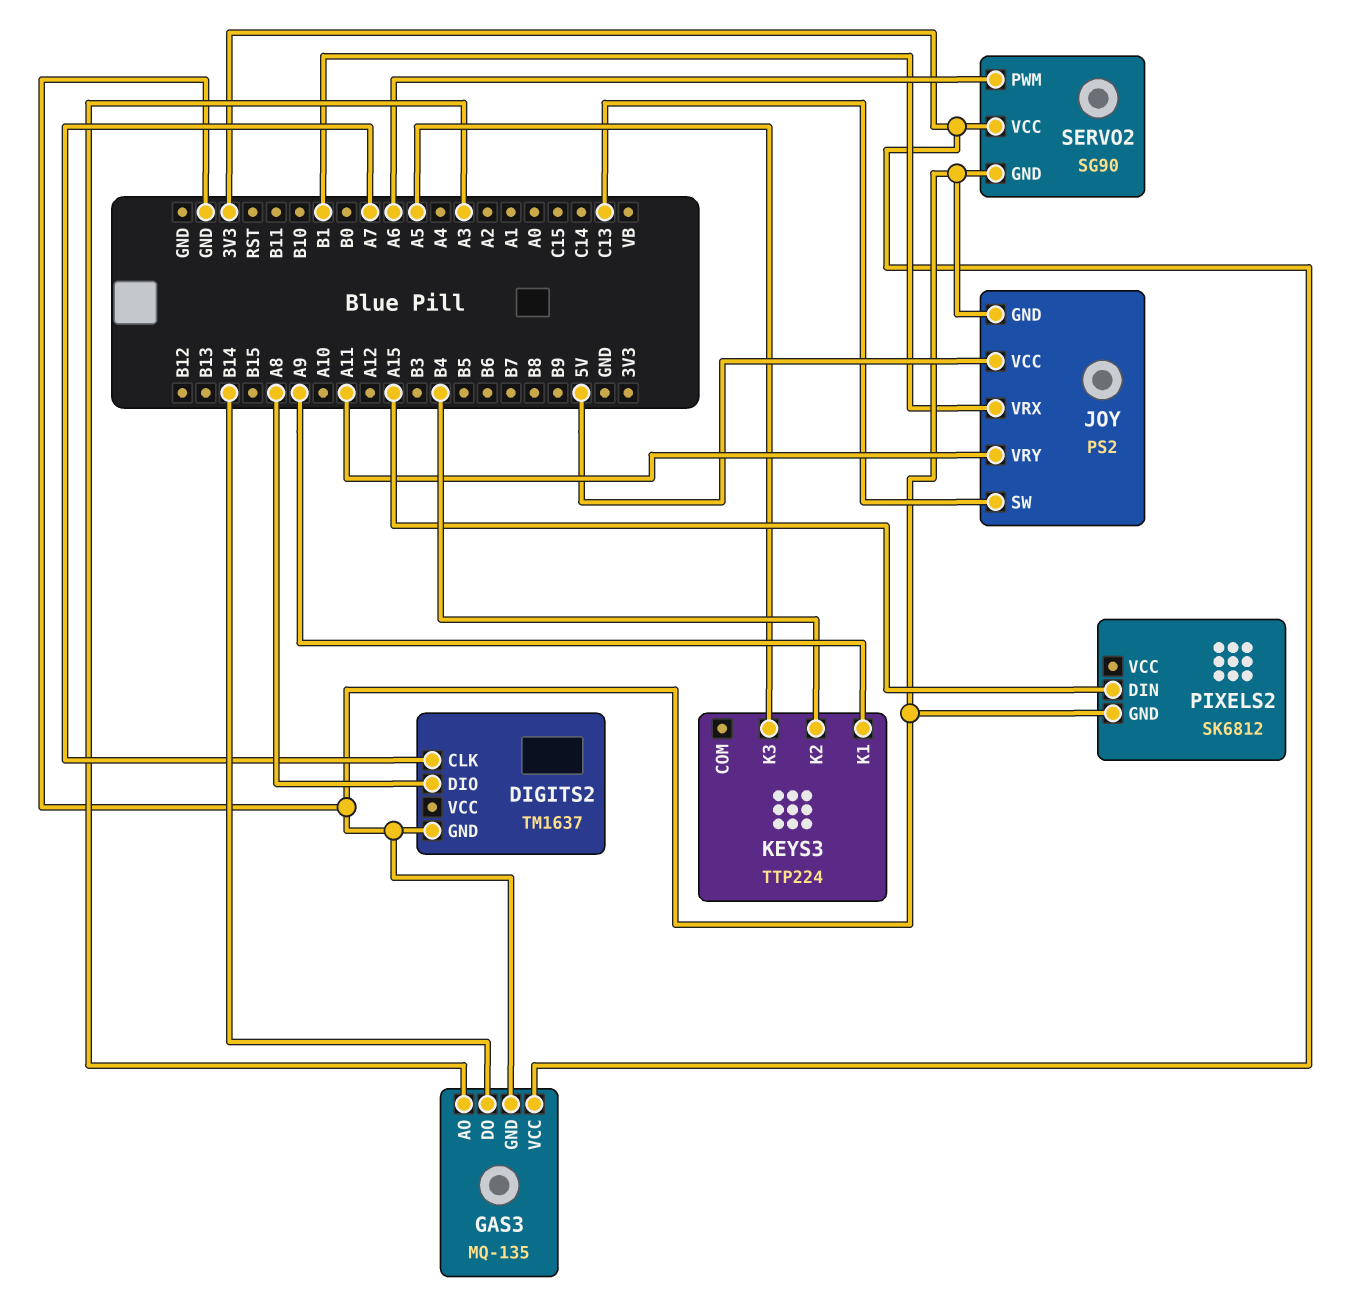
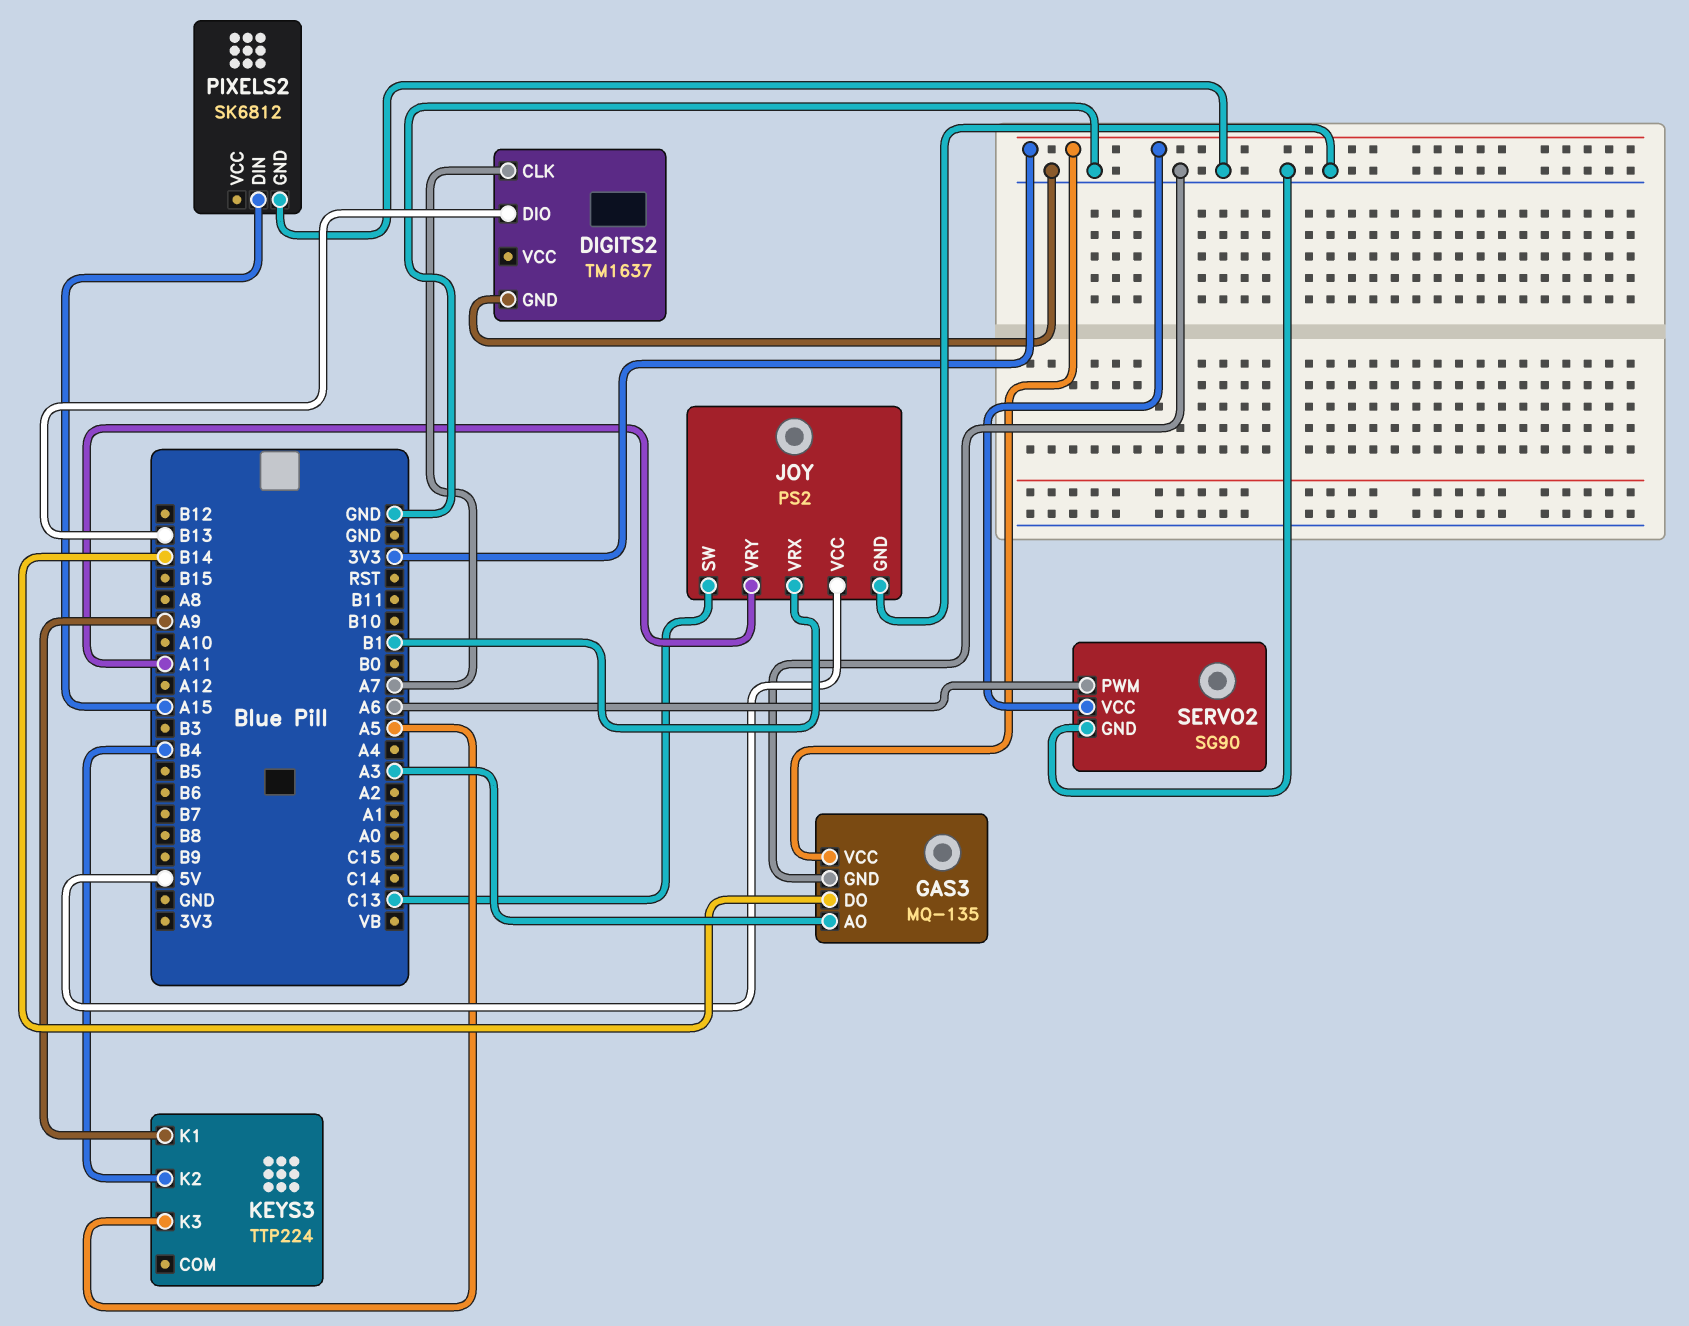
DIGITS2 pin DIO: A8 -> B13

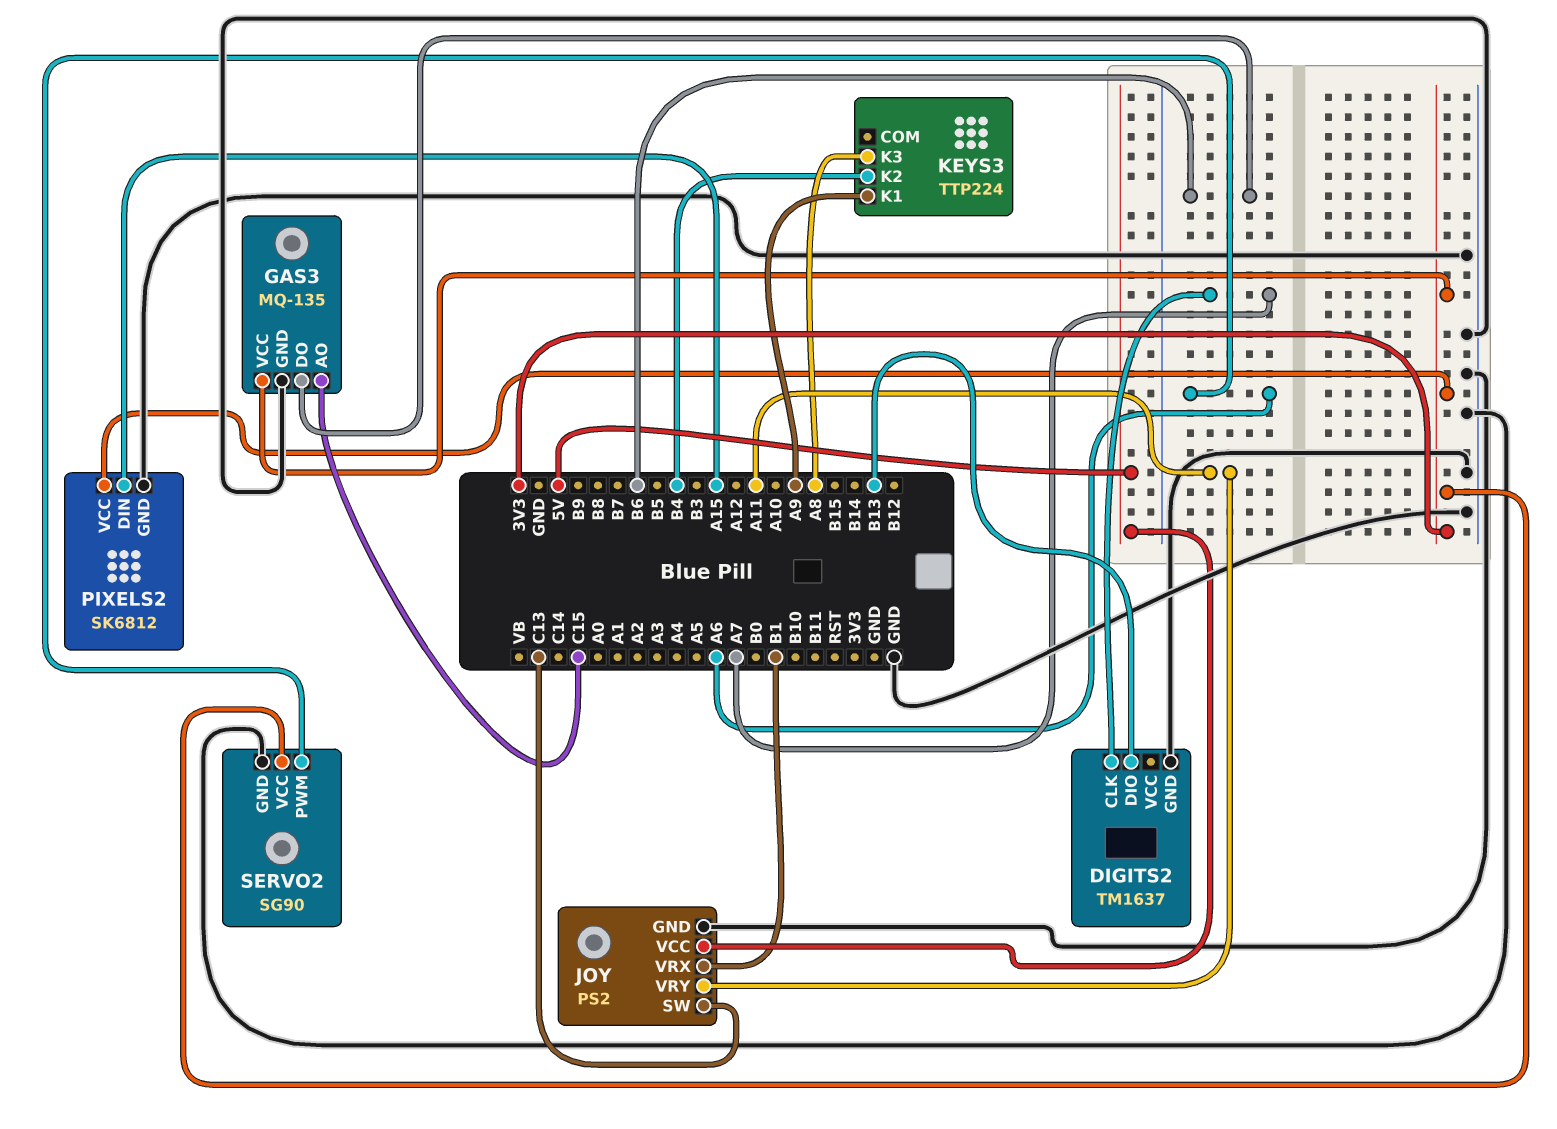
GAS3 pin AO: A3 -> C15
GAS3 pin DO: B14 -> B6
KEYS3 pin K3: A5 -> A8
PIXELS2 pin VCC: none -> 3V3

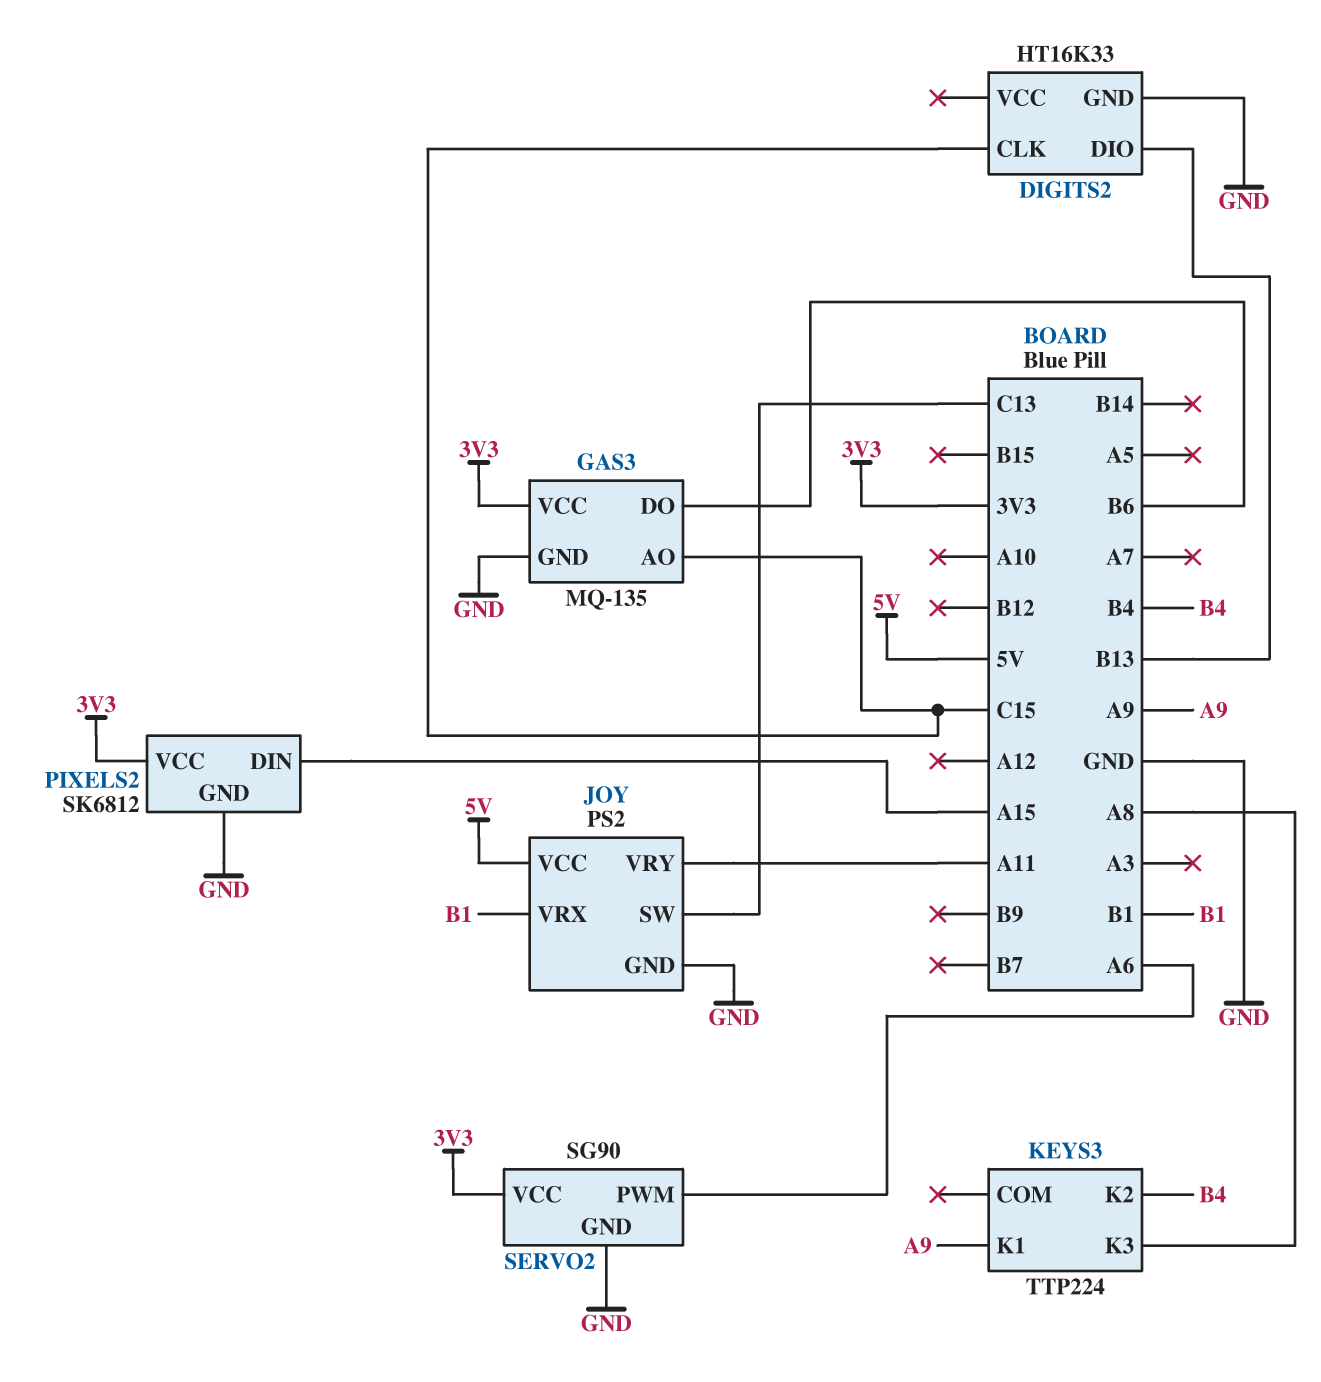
DIGITS2: TM1637 -> HT16K33
DIGITS2 pin CLK: A7 -> C15

